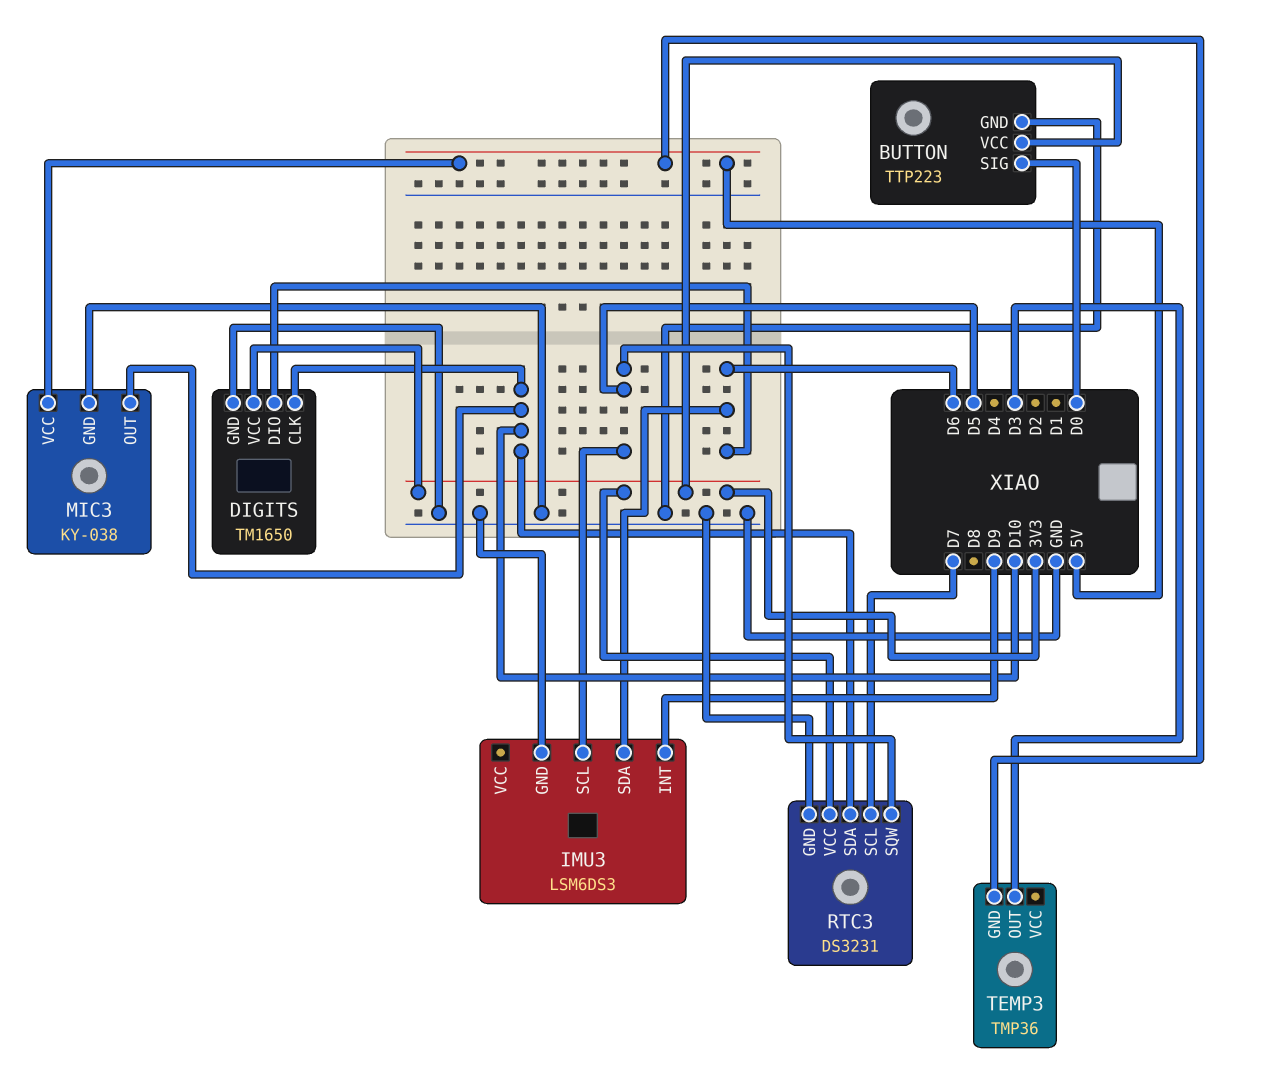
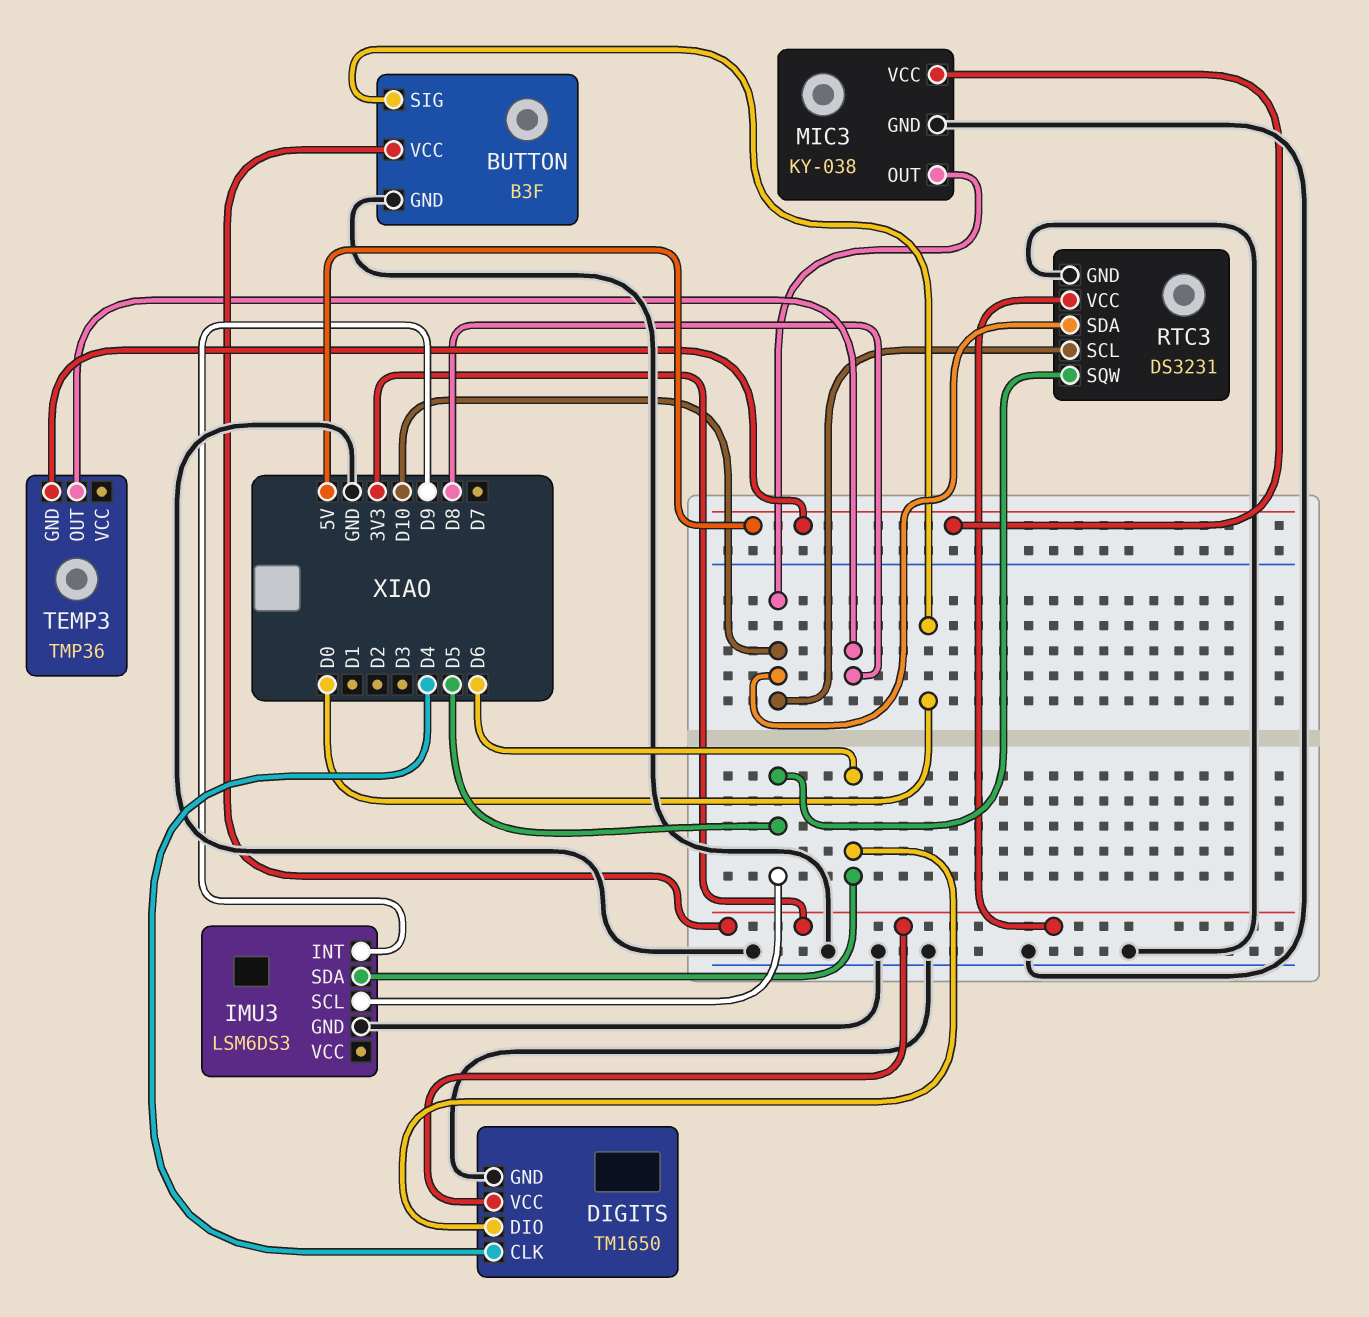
BUTTON: TTP223 -> B3F
DIGITS pin CLK: D10 -> D4
RTC3 pin SCL: D7 -> D10
TEMP3 pin OUT: D3 -> D8

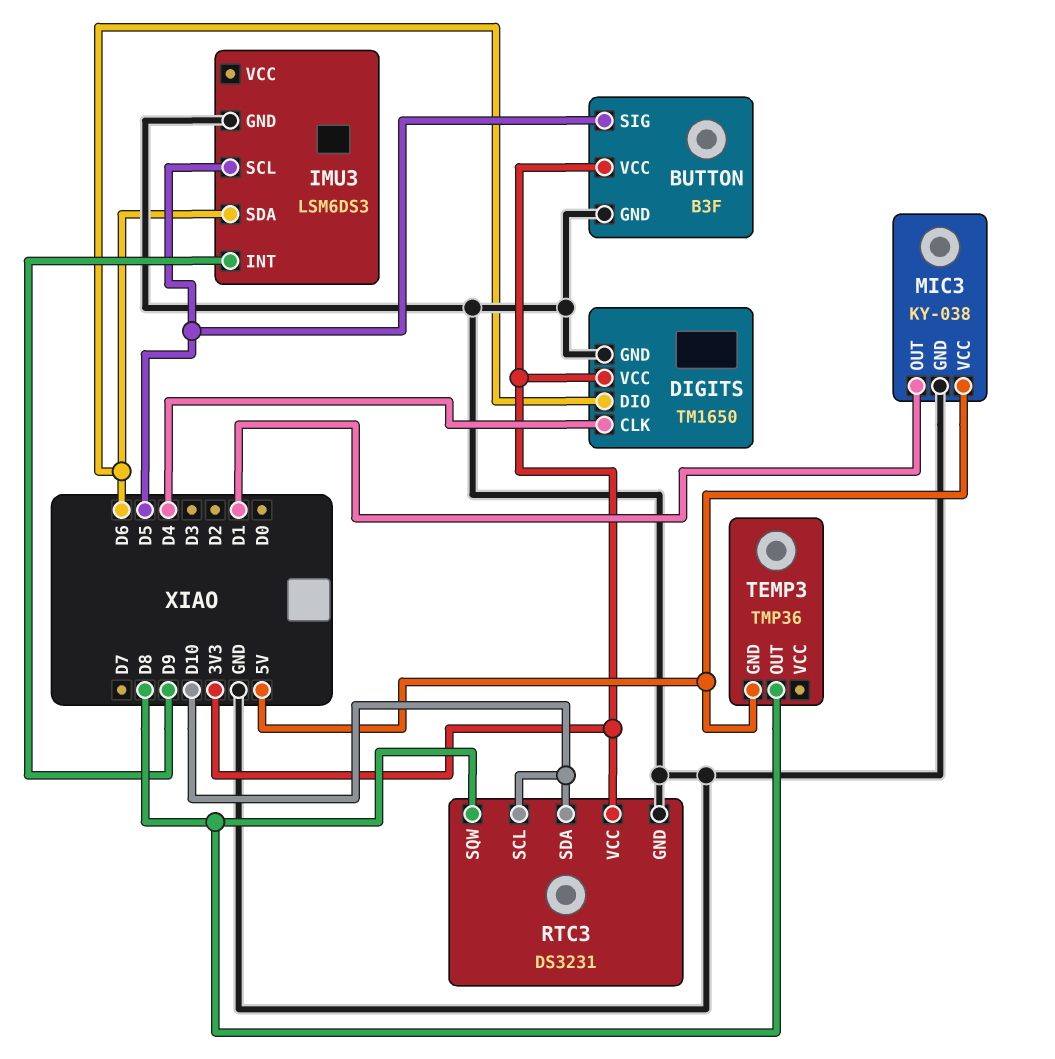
BUTTON pin SIG: D0 -> D5
MIC3 pin OUT: D10 -> D1
RTC3 pin SQW: D5 -> D8

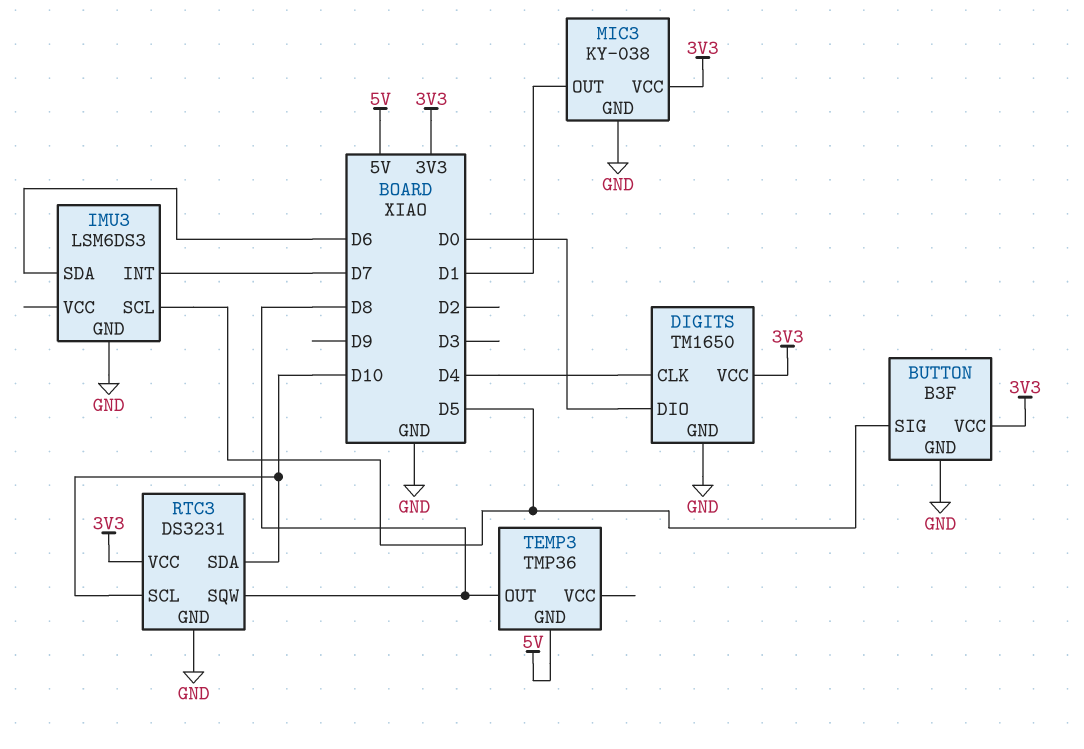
DIGITS pin DIO: D6 -> D0
IMU3 pin INT: D9 -> D7
MIC3 pin VCC: 5V -> 3V3

